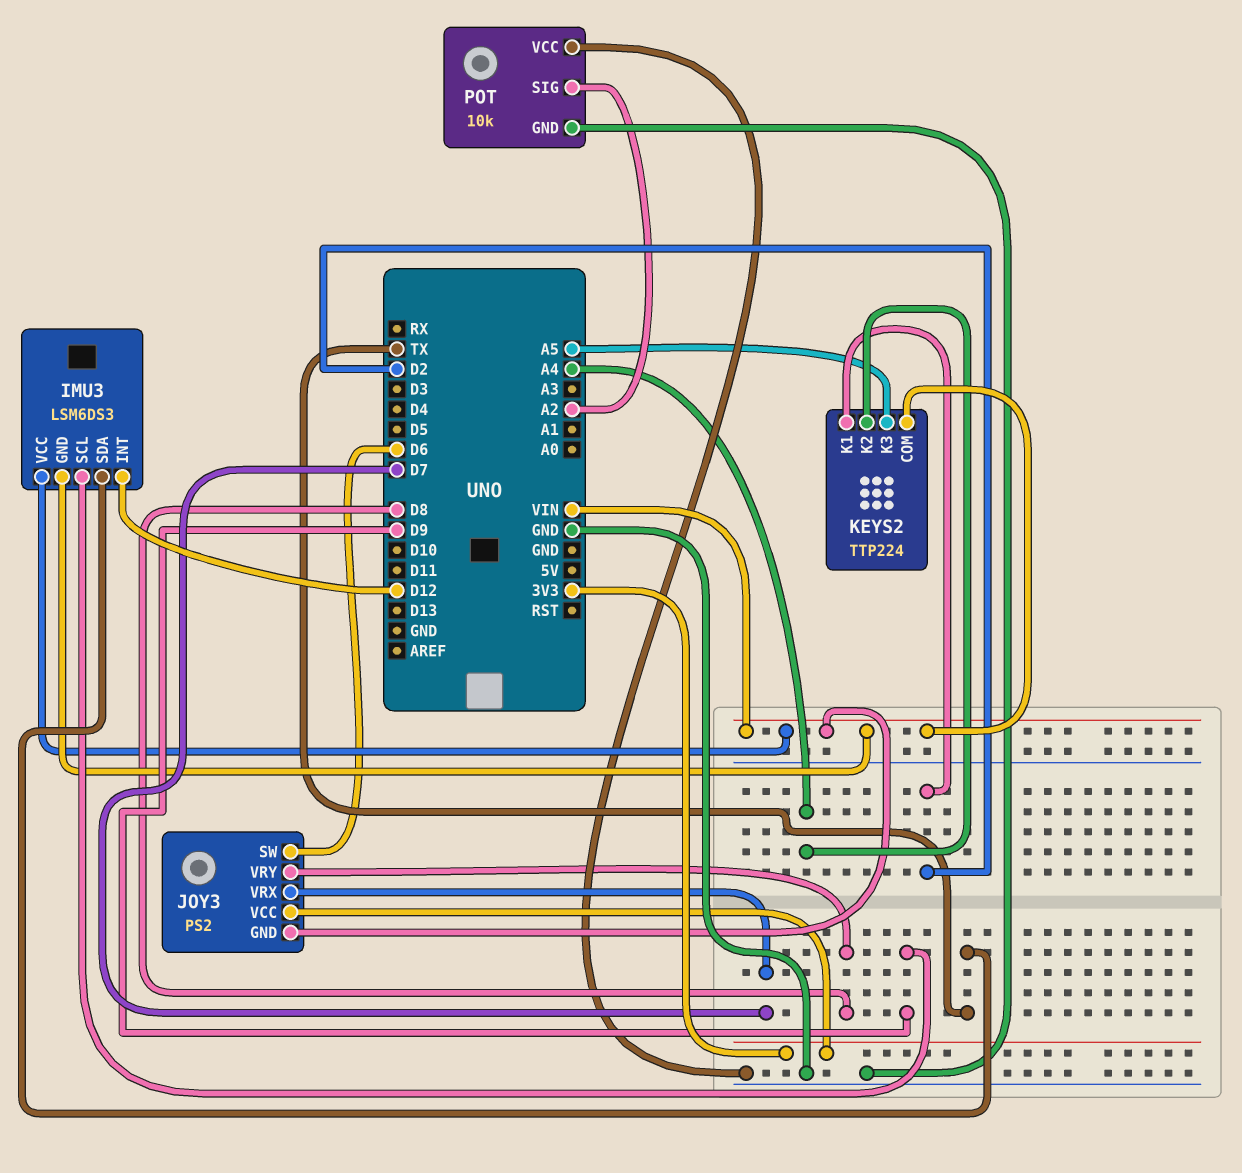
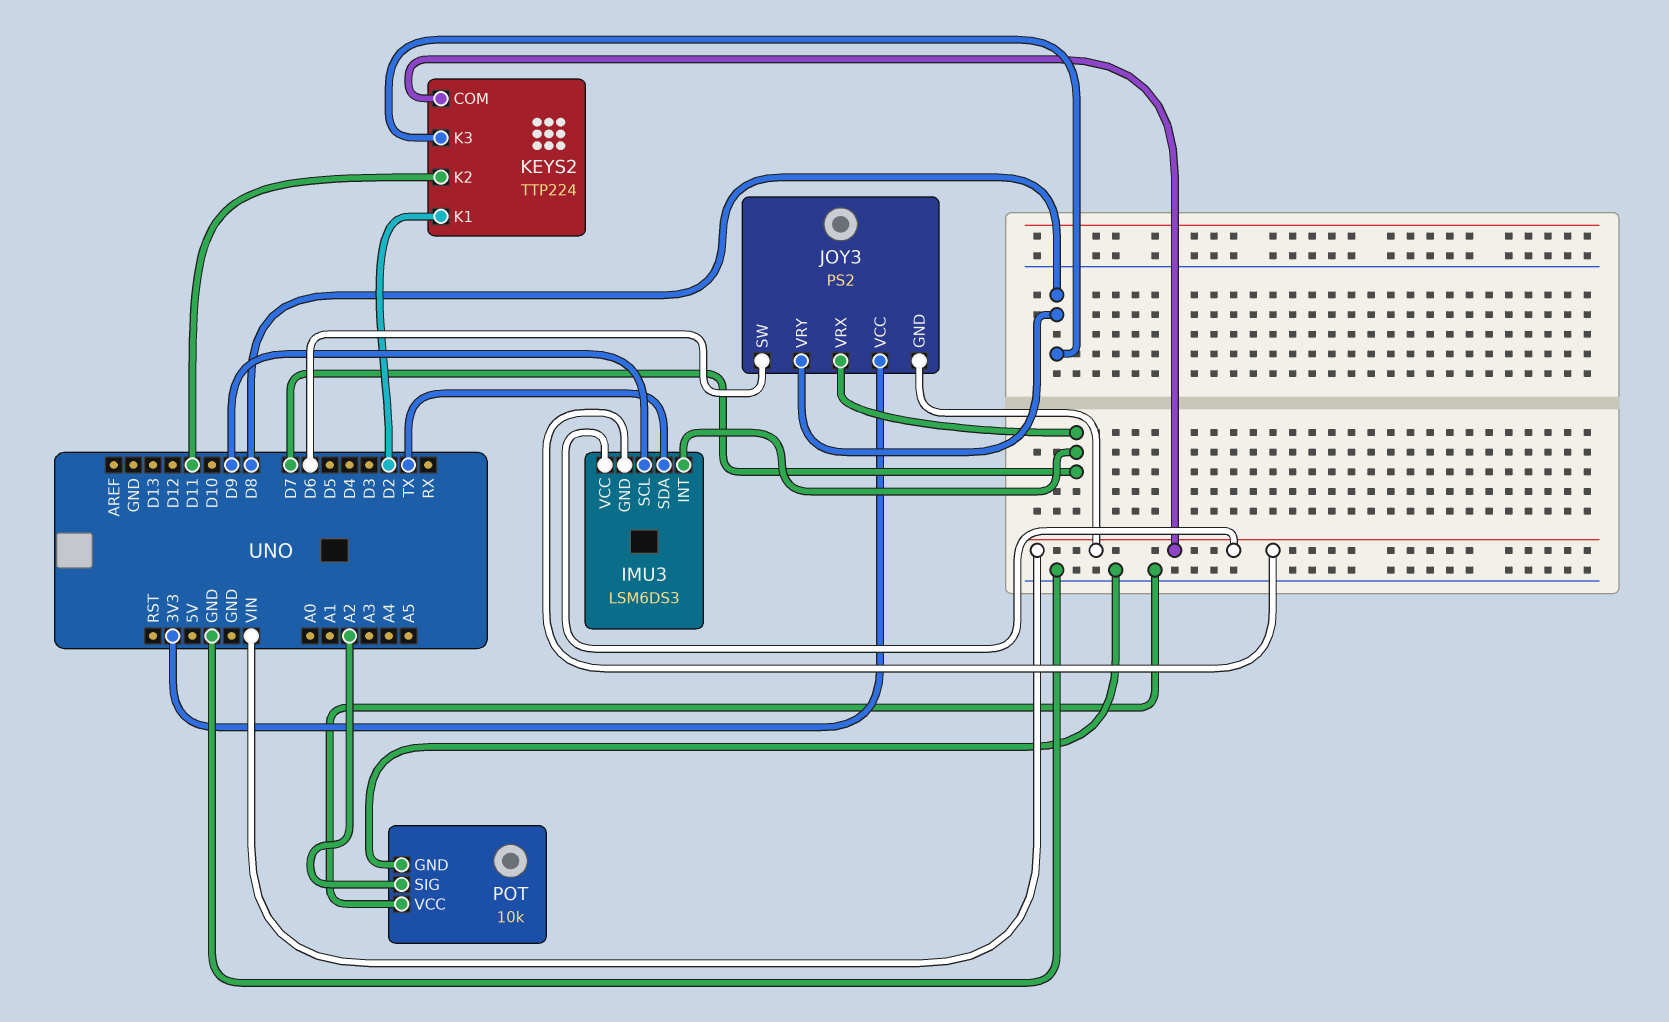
IMU3 pin INT: D12 -> D7
KEYS2 pin K2: A4 -> D11
KEYS2 pin K3: A5 -> D8

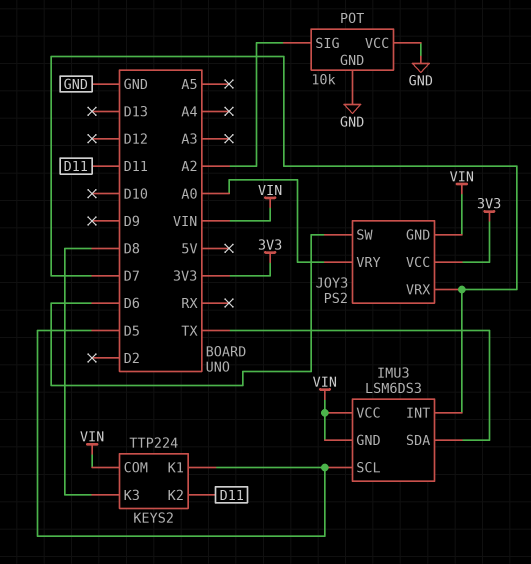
IMU3 pin SCL: D9 -> D5
JOY3 pin VRY: D8 -> A0
KEYS2 pin K1: D2 -> D5

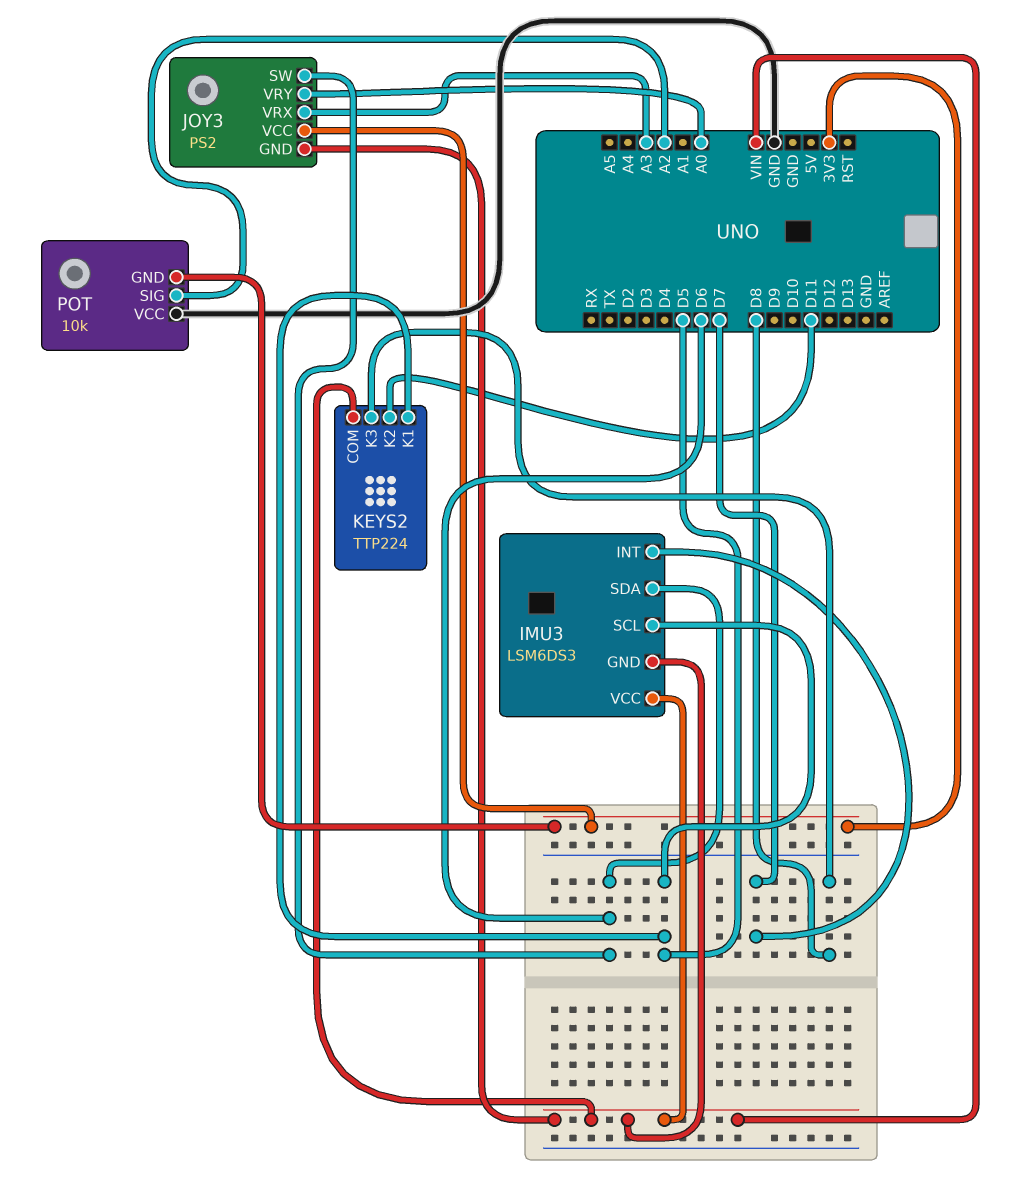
IMU3 pin SDA: TX -> D6
JOY3 pin VRX: D7 -> A3
POT pin GND: GND -> 3V3

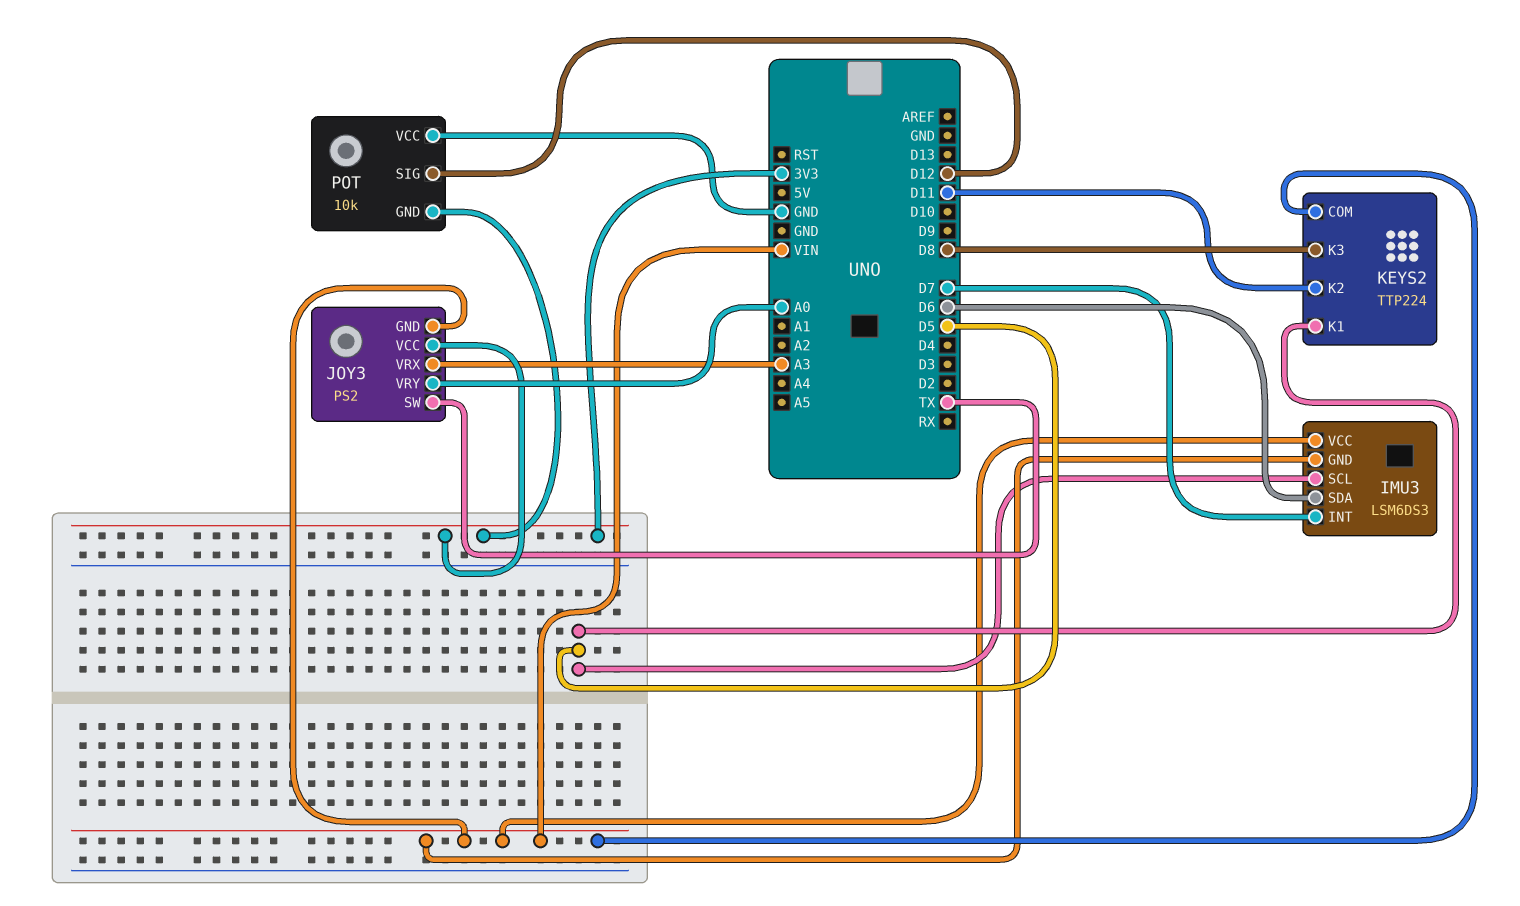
JOY3 pin SW: D6 -> TX
POT pin SIG: A2 -> D12

